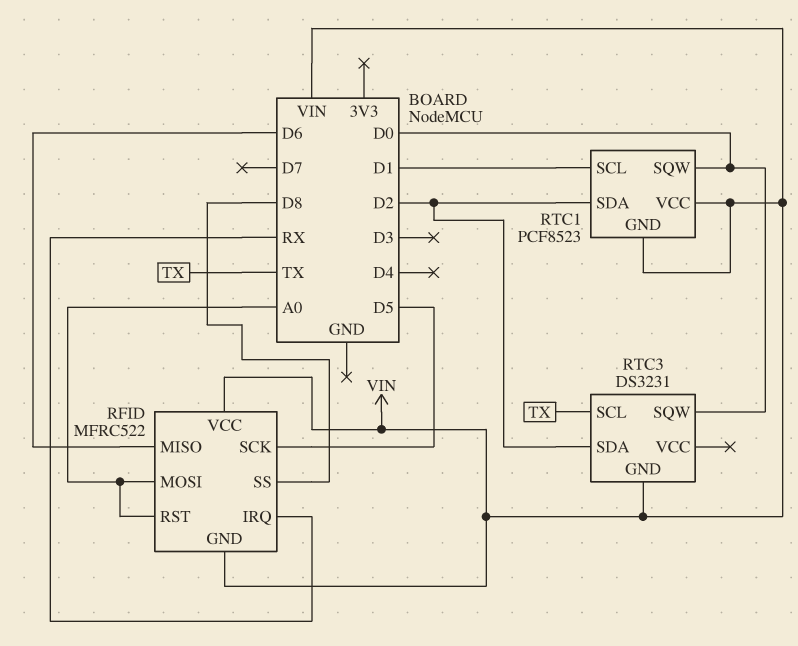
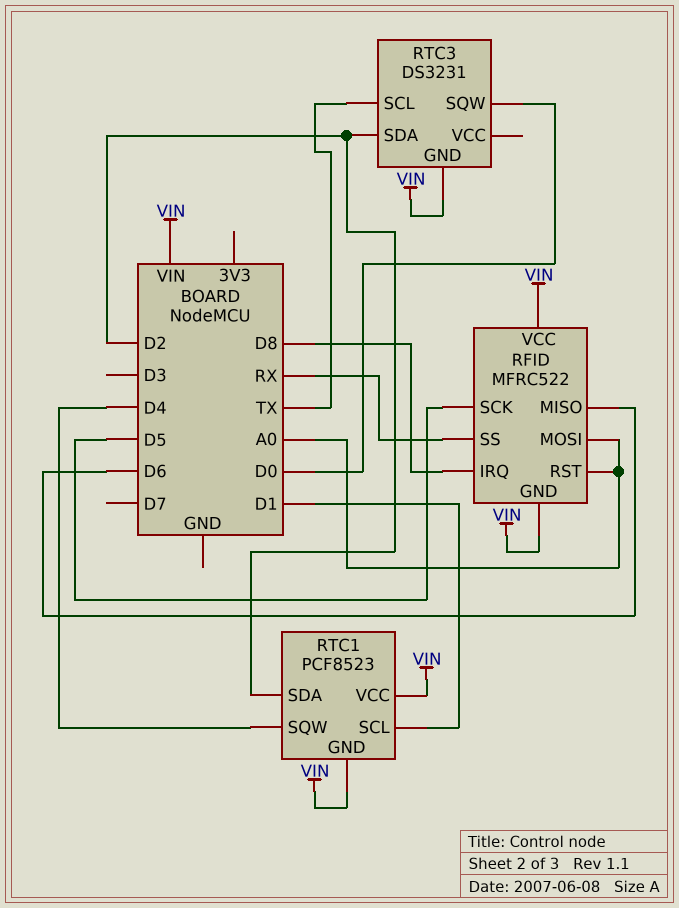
RFID pin IRQ: RX -> D8
RFID pin SS: D8 -> RX
RTC1 pin SQW: D0 -> D4

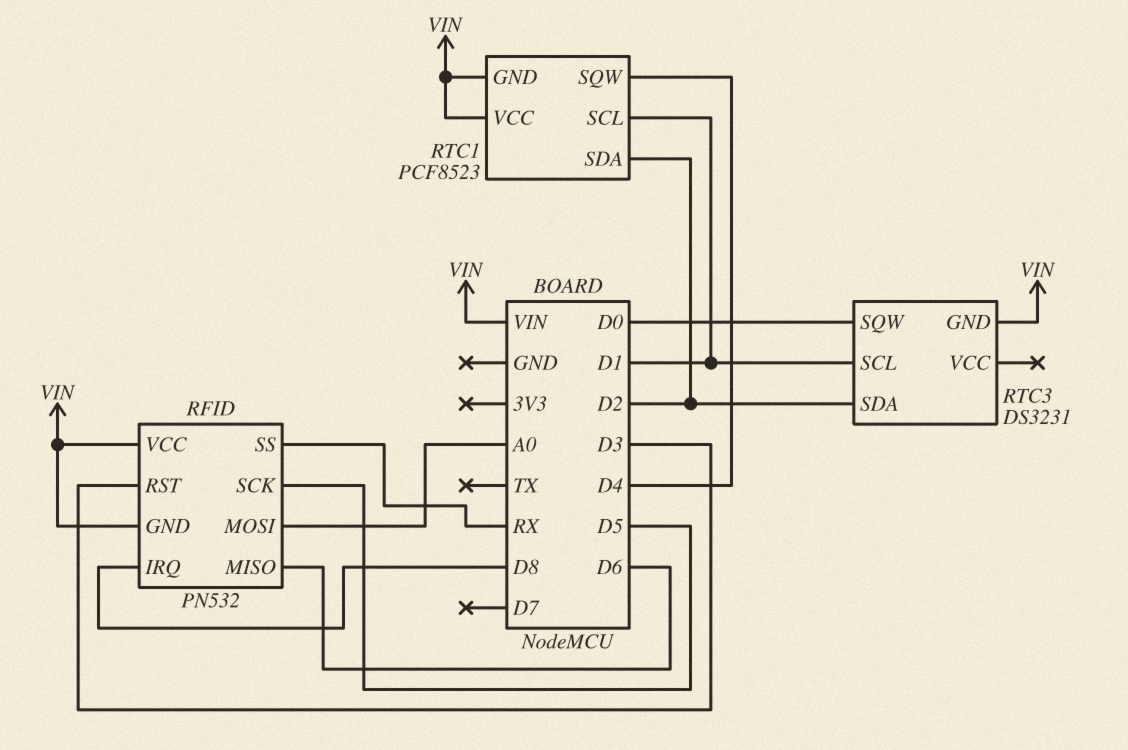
RFID: MFRC522 -> PN532
RFID pin RST: A0 -> D3
RTC3 pin SCL: TX -> D1

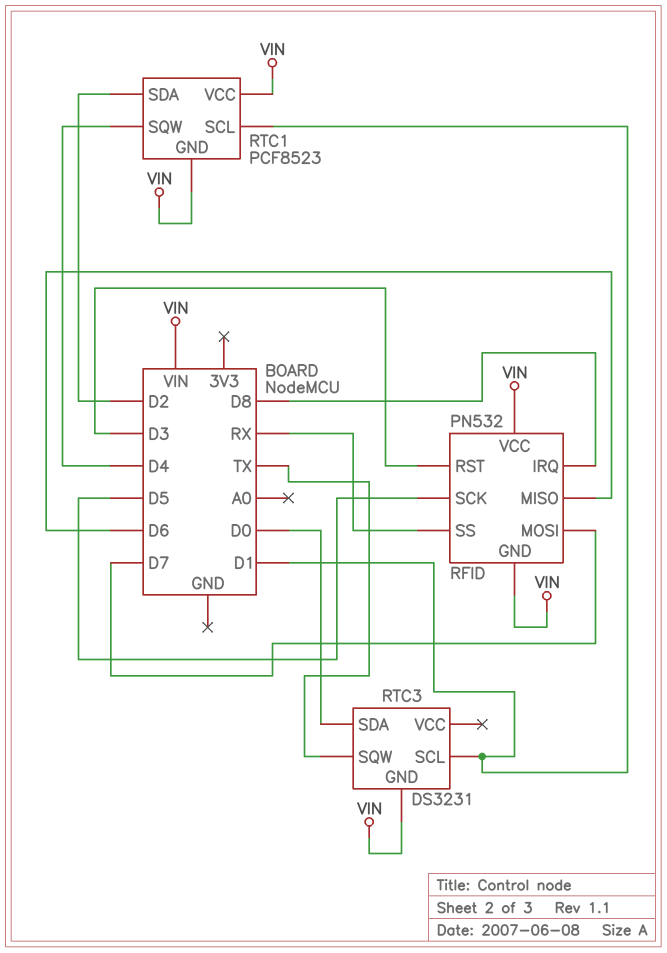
RFID pin MOSI: A0 -> D7
RTC3 pin SDA: D2 -> D0
RTC3 pin SQW: D0 -> TX

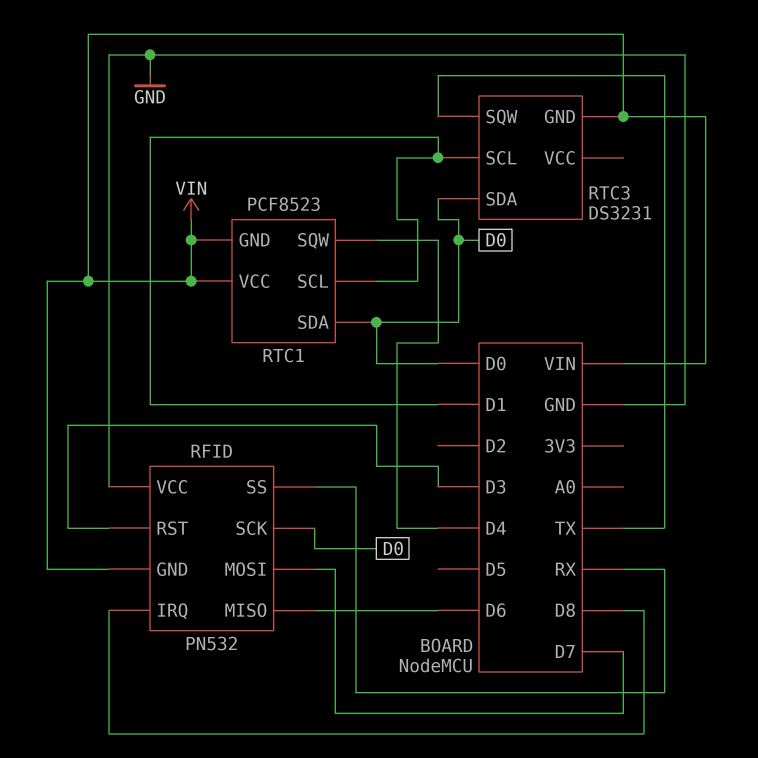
RFID pin SCK: D5 -> D0
RFID pin VCC: VIN -> GND
RTC1 pin SDA: D2 -> D0

